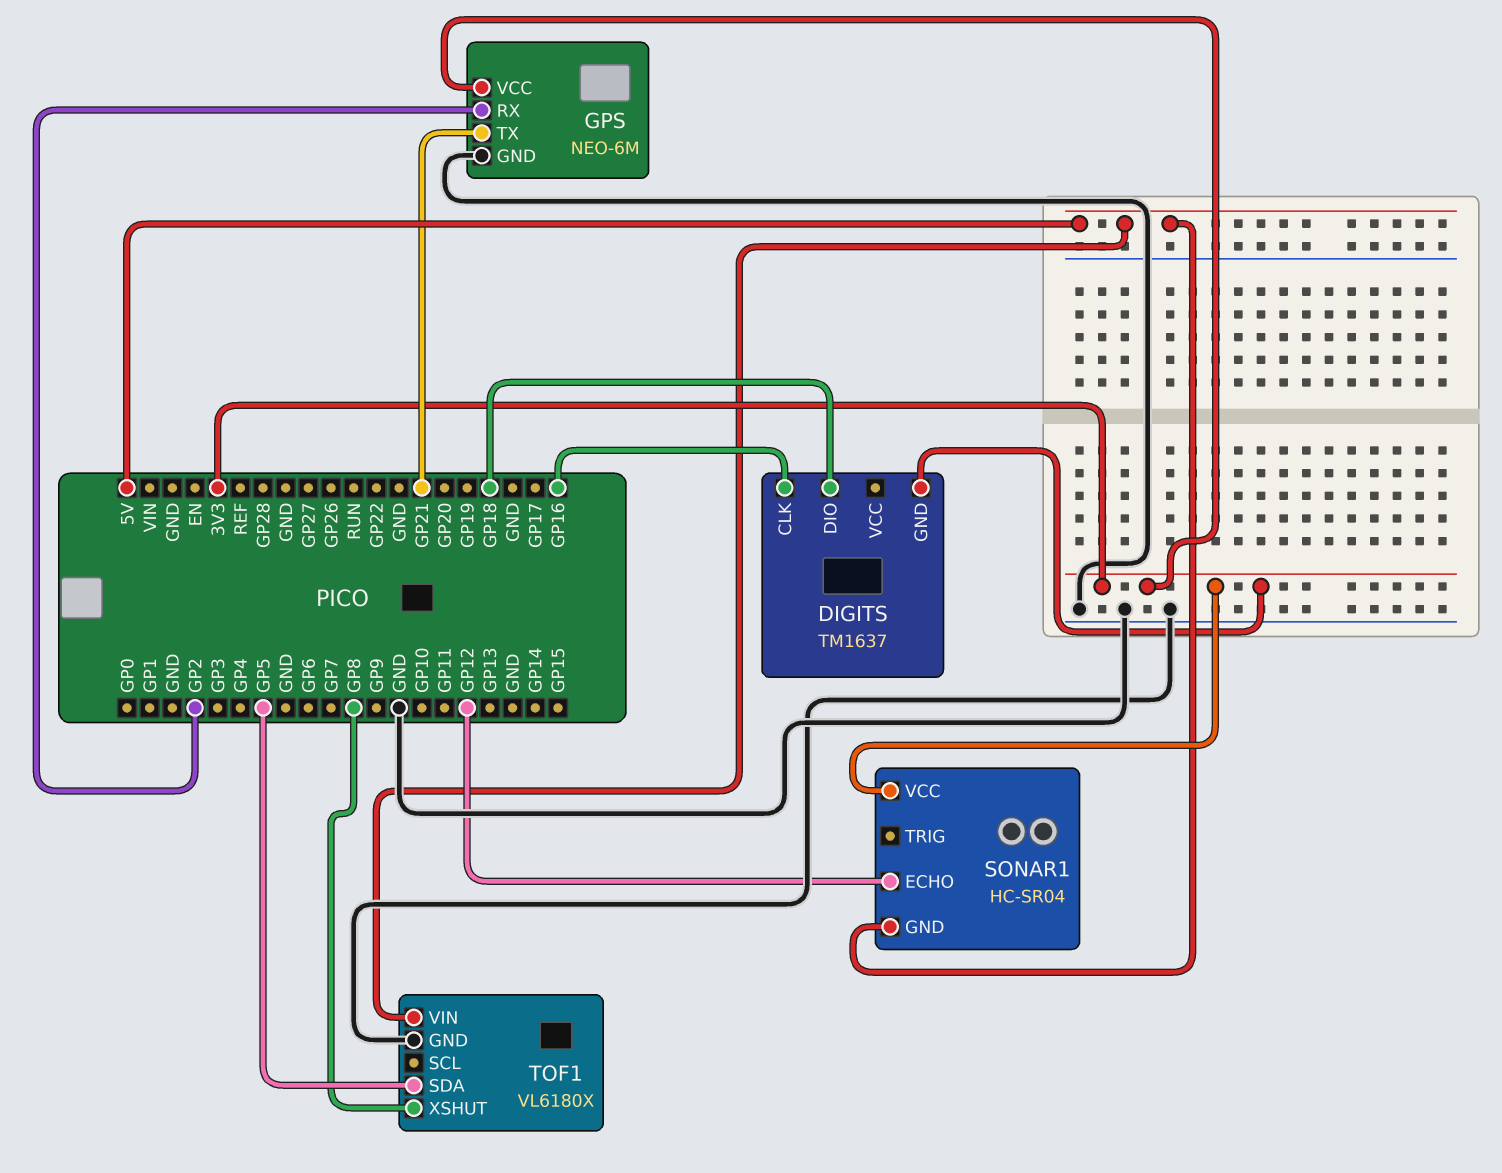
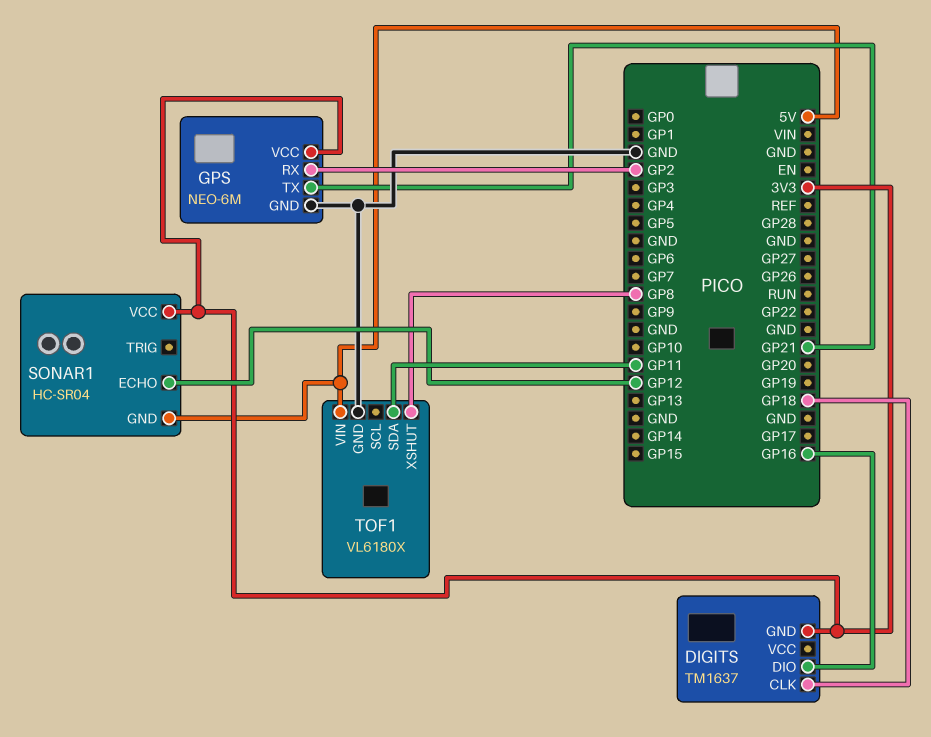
DIGITS pin CLK: GP16 -> GP18
DIGITS pin DIO: GP18 -> GP16
TOF1 pin SDA: GP5 -> GP11

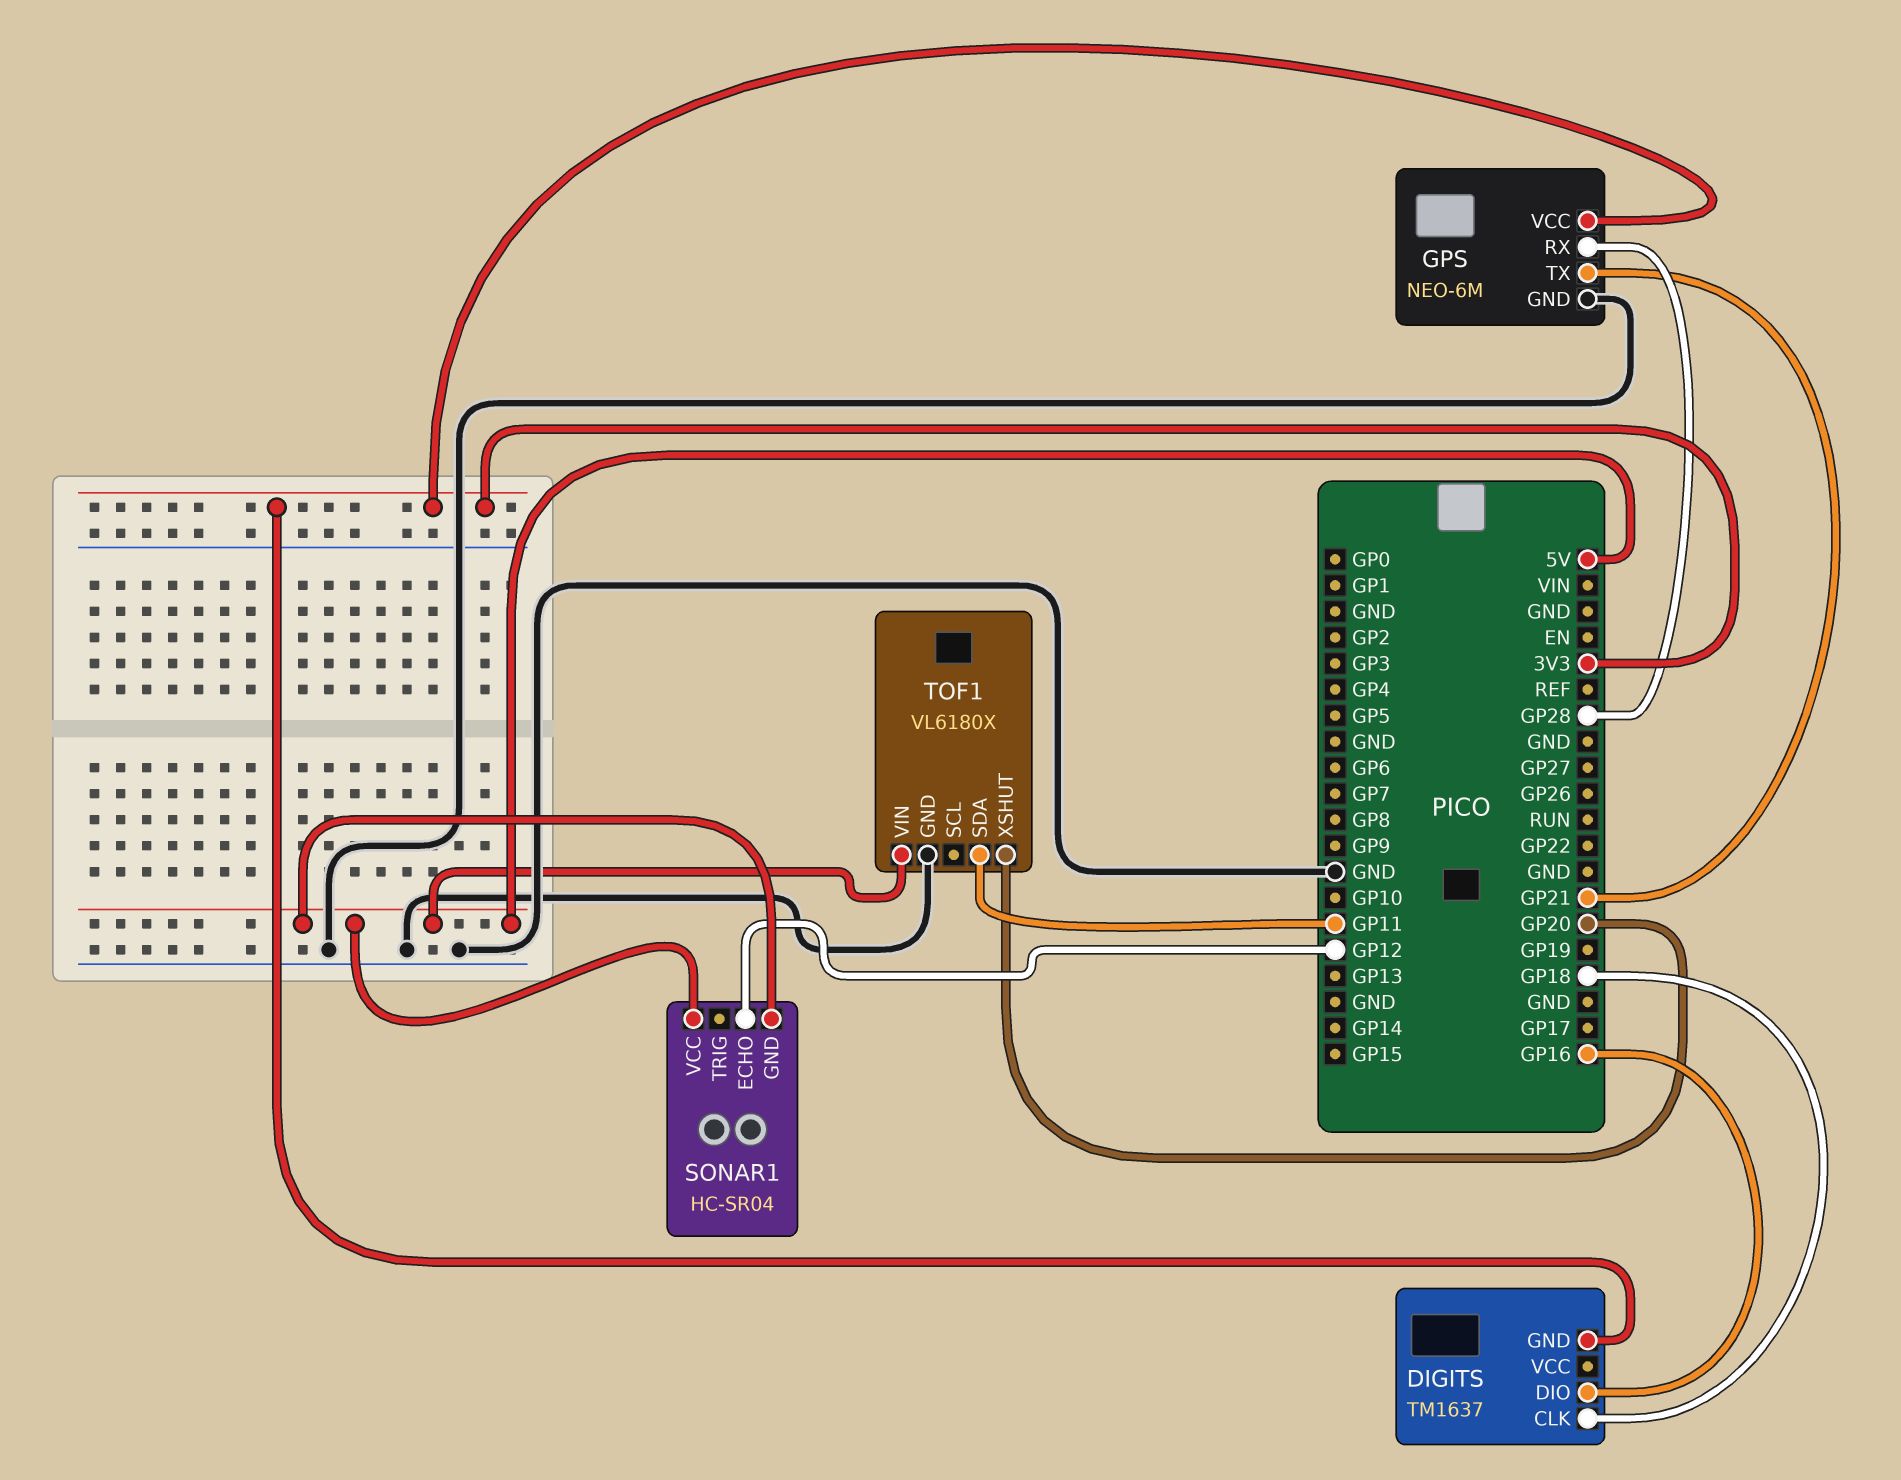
GPS pin RX: GP2 -> GP28
SONAR1 pin VCC: 3V3 -> 5V
TOF1 pin XSHUT: GP8 -> GP20

